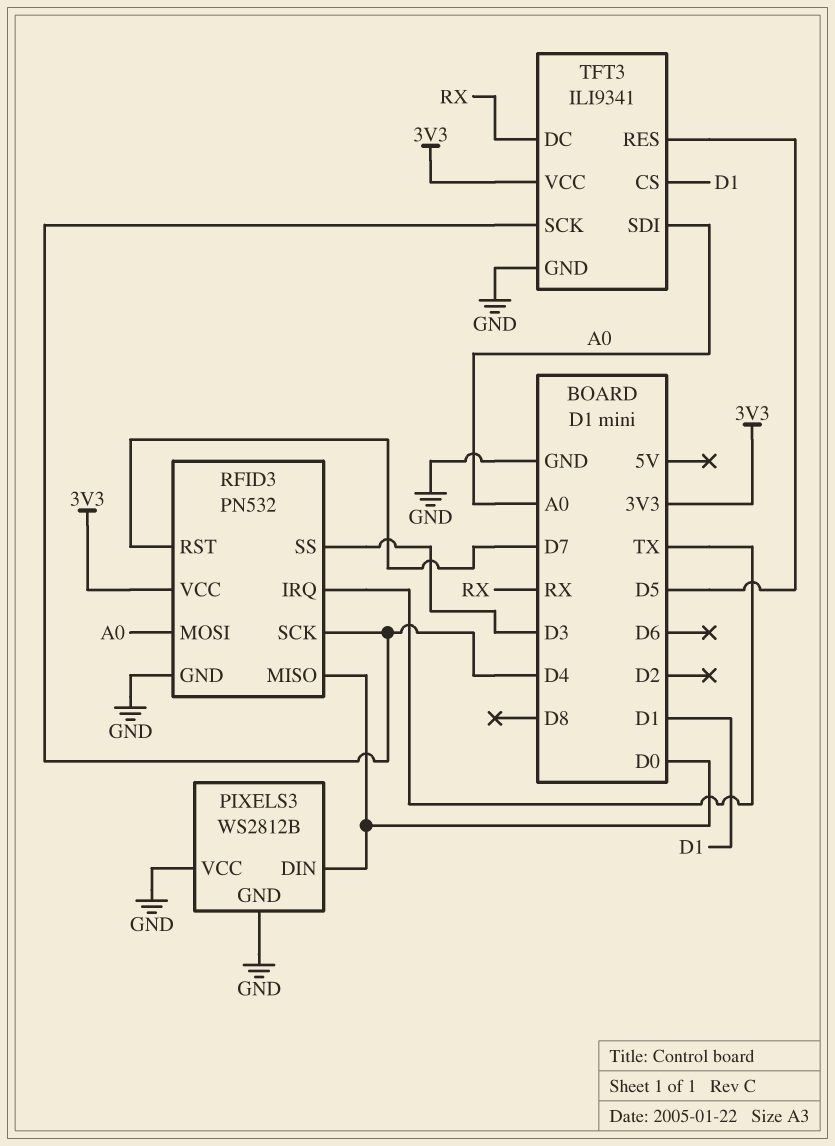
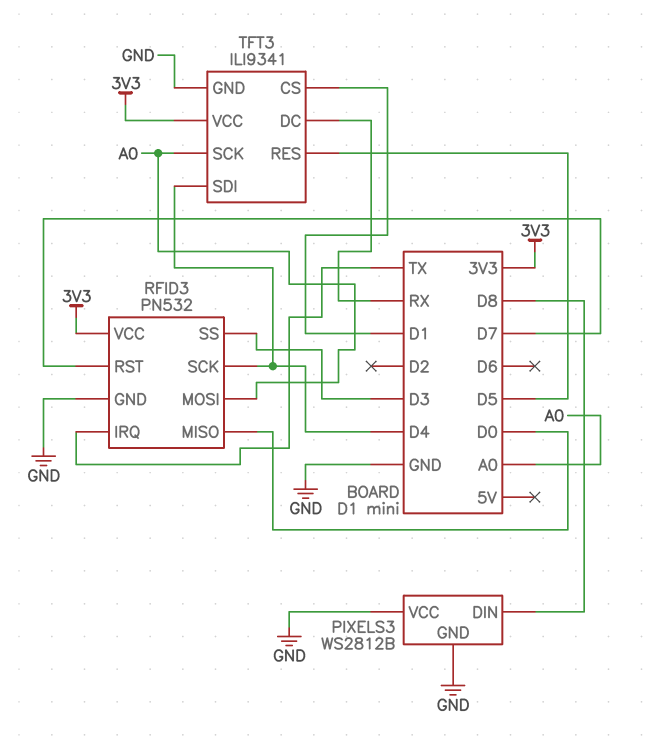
PIXELS3 pin DIN: D0 -> D8
TFT3 pin SCK: D4 -> A0
TFT3 pin SDI: A0 -> D4

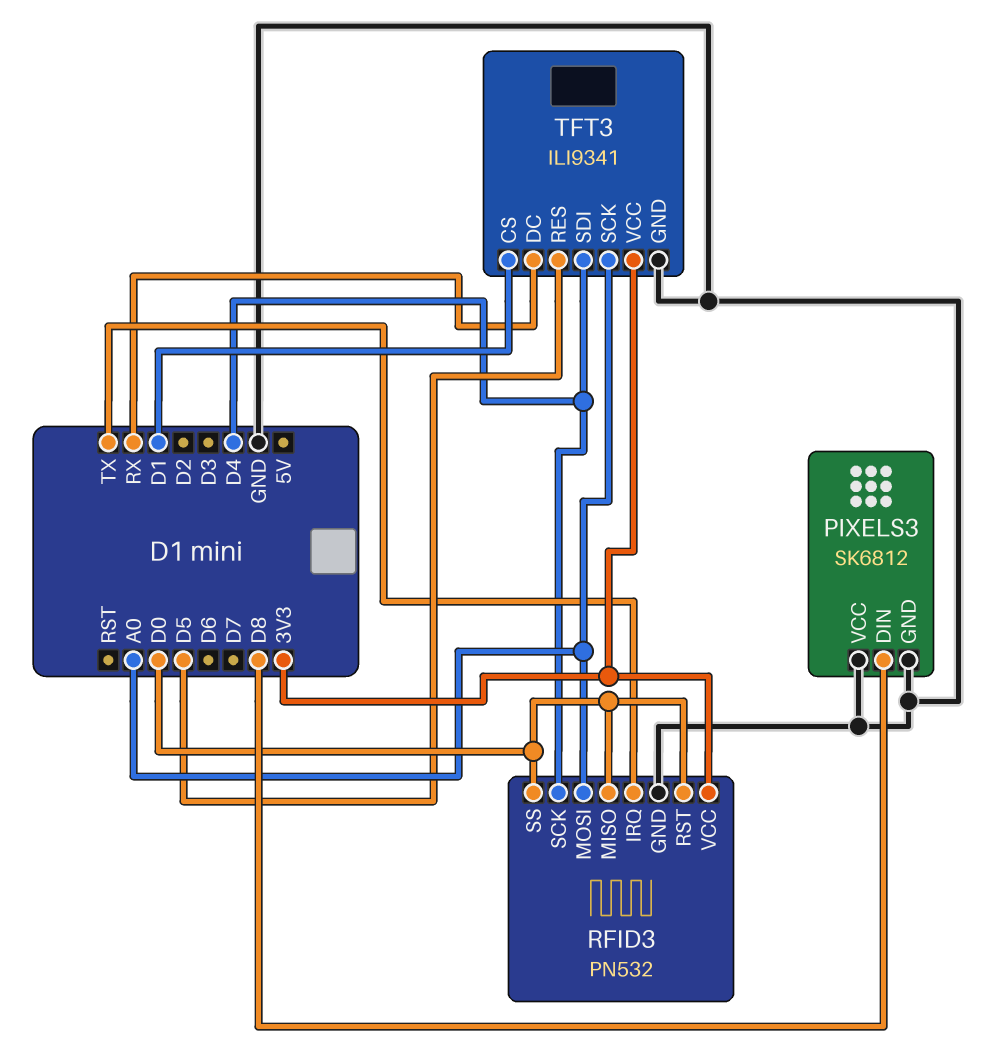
PIXELS3: WS2812B -> SK6812
RFID3 pin RST: D7 -> D0
RFID3 pin SS: D3 -> D0

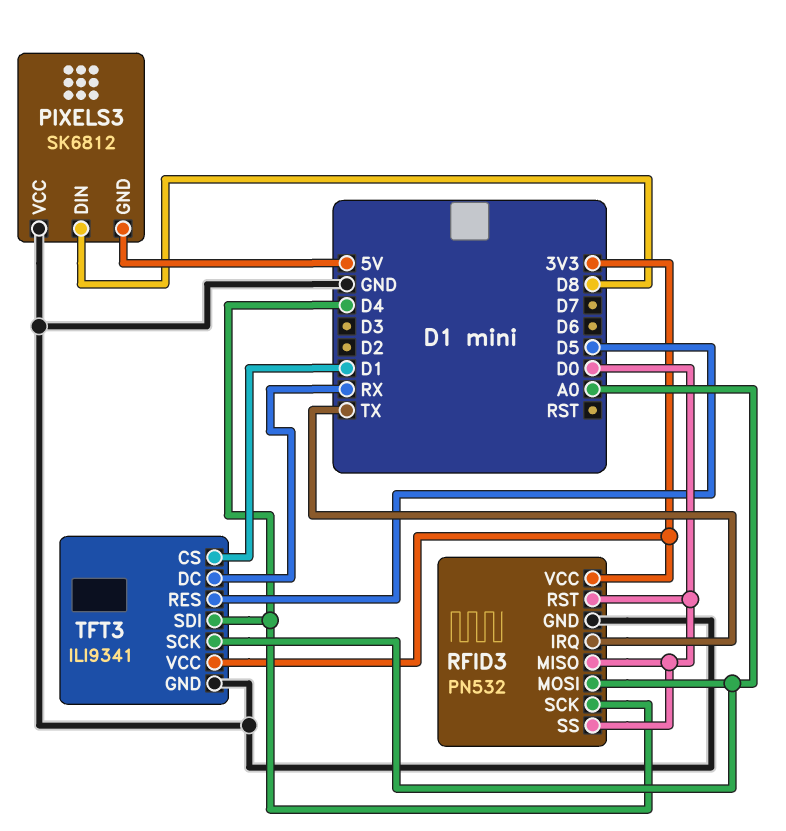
PIXELS3 pin GND: GND -> 5V

